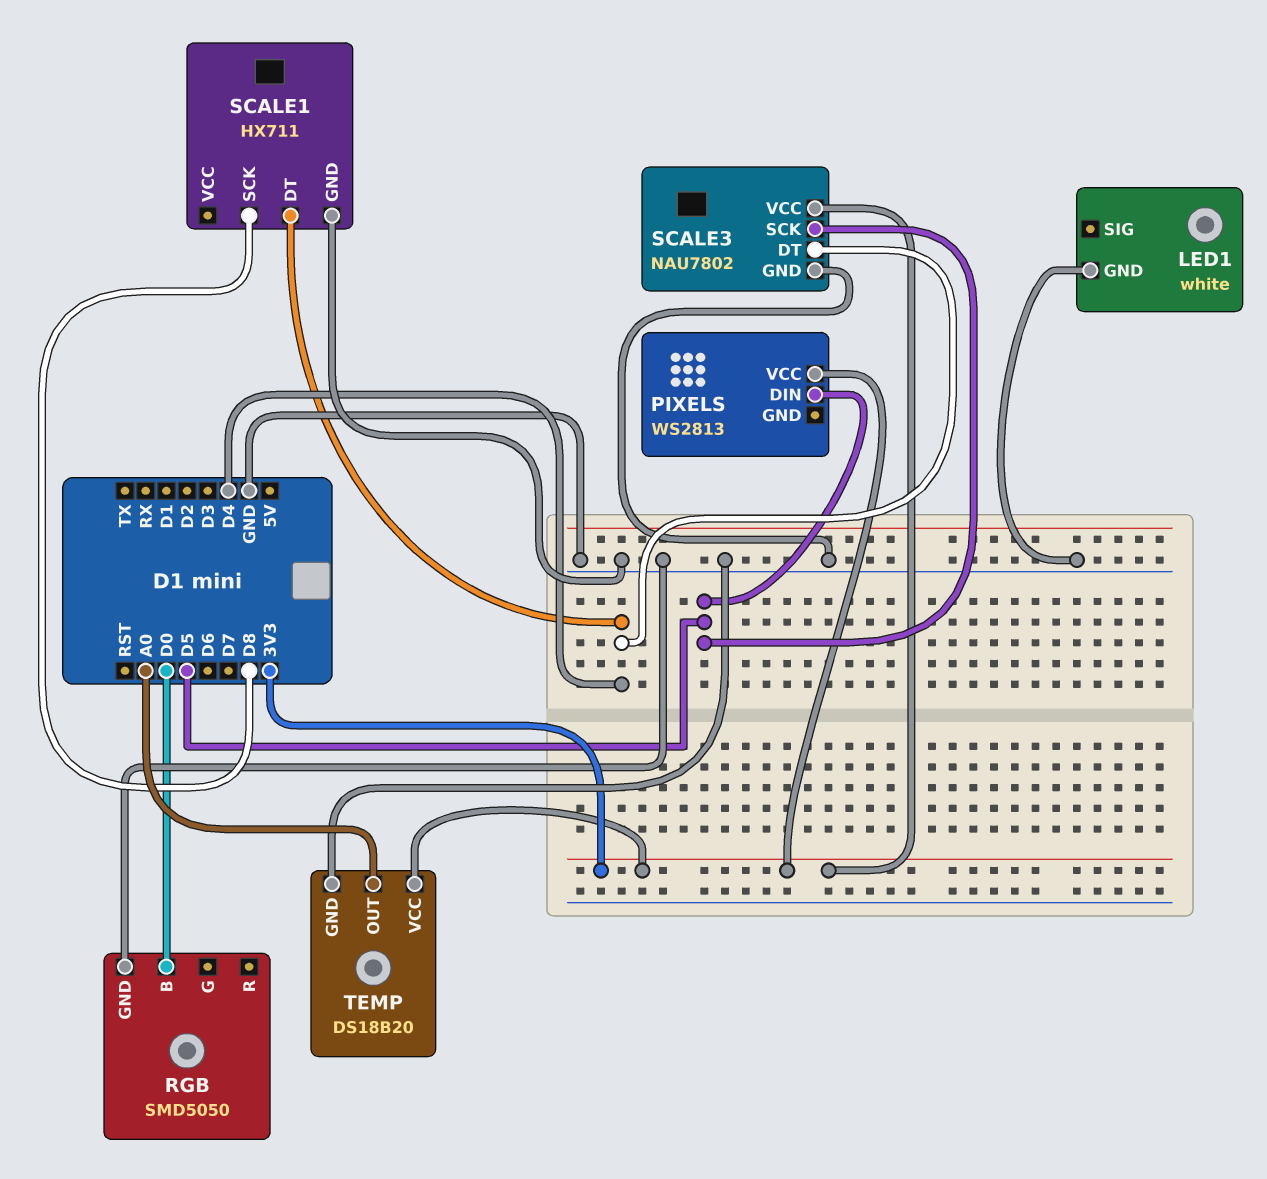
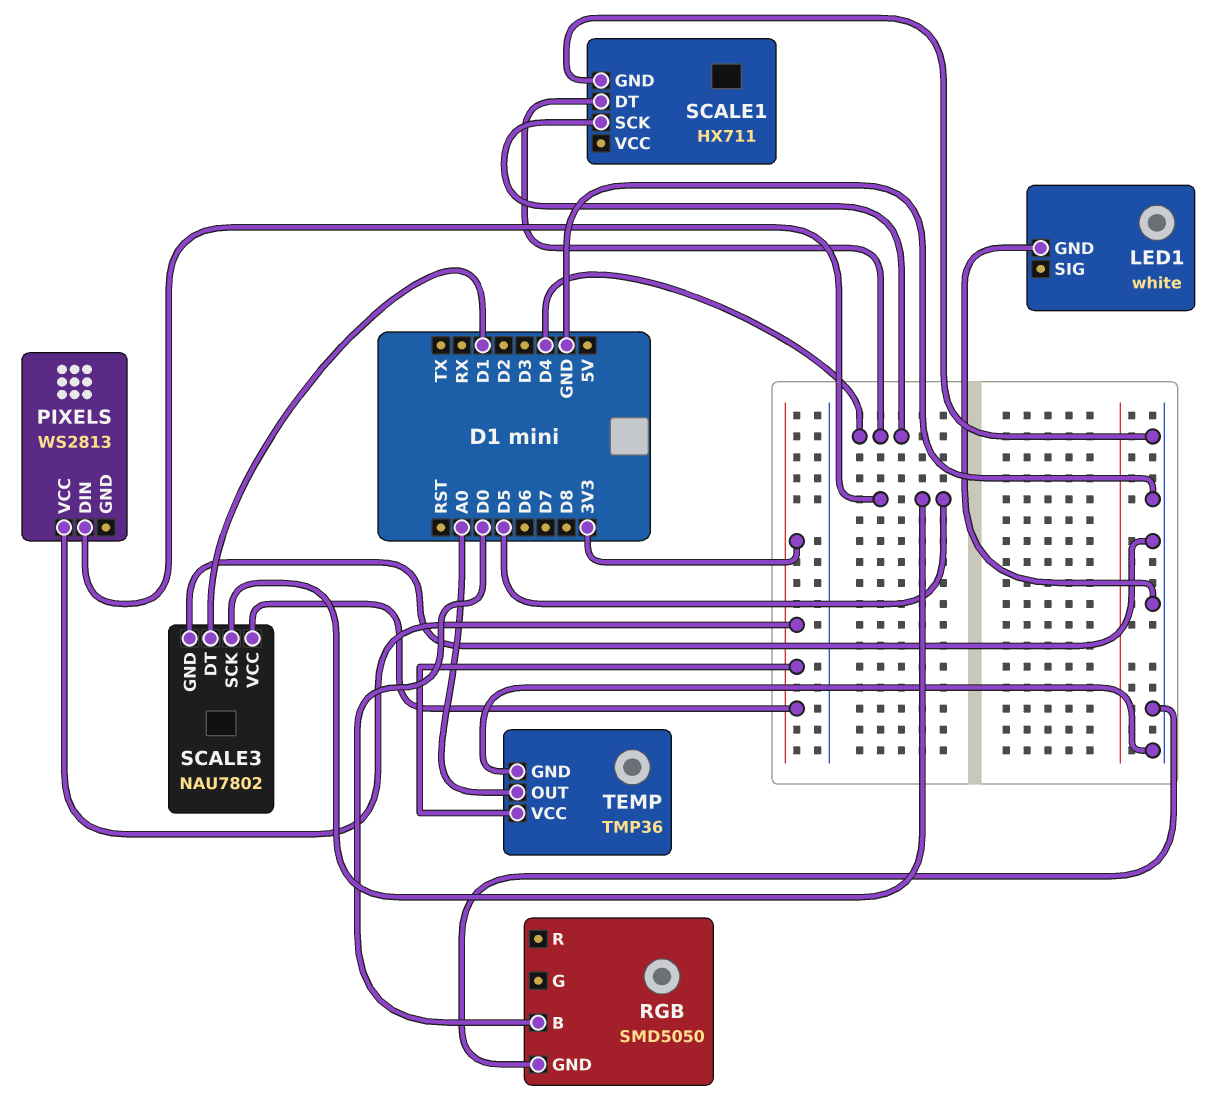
SCALE1 pin SCK: D8 -> D4
SCALE3 pin DT: D4 -> D1
TEMP: DS18B20 -> TMP36

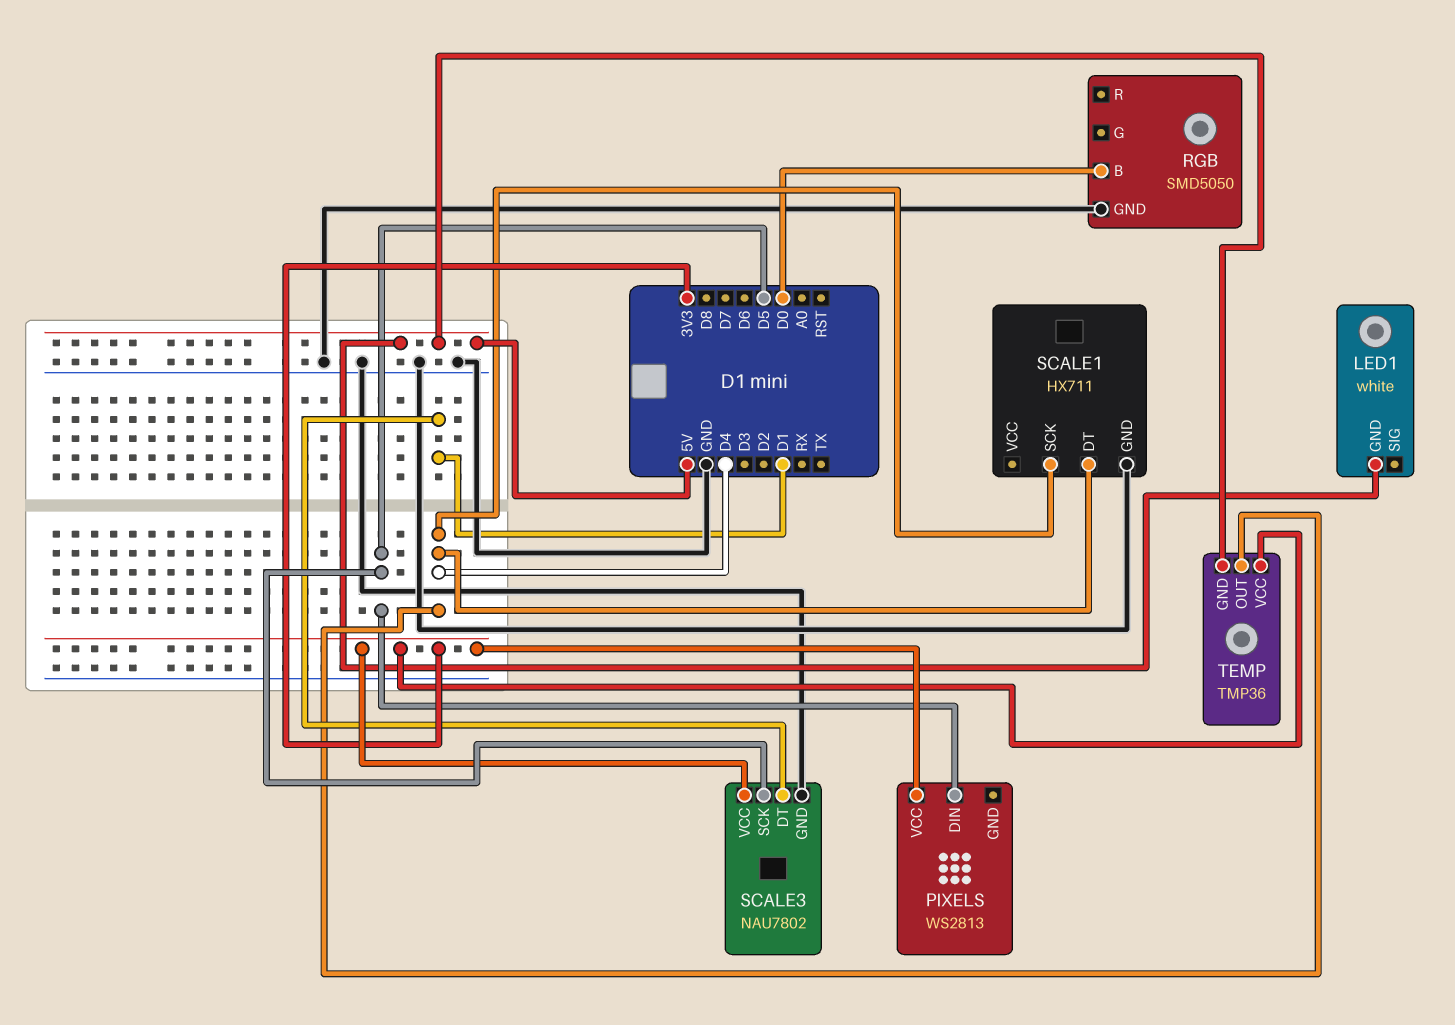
LED1 pin GND: GND -> 5V
TEMP pin GND: GND -> 5V
TEMP pin OUT: A0 -> D4

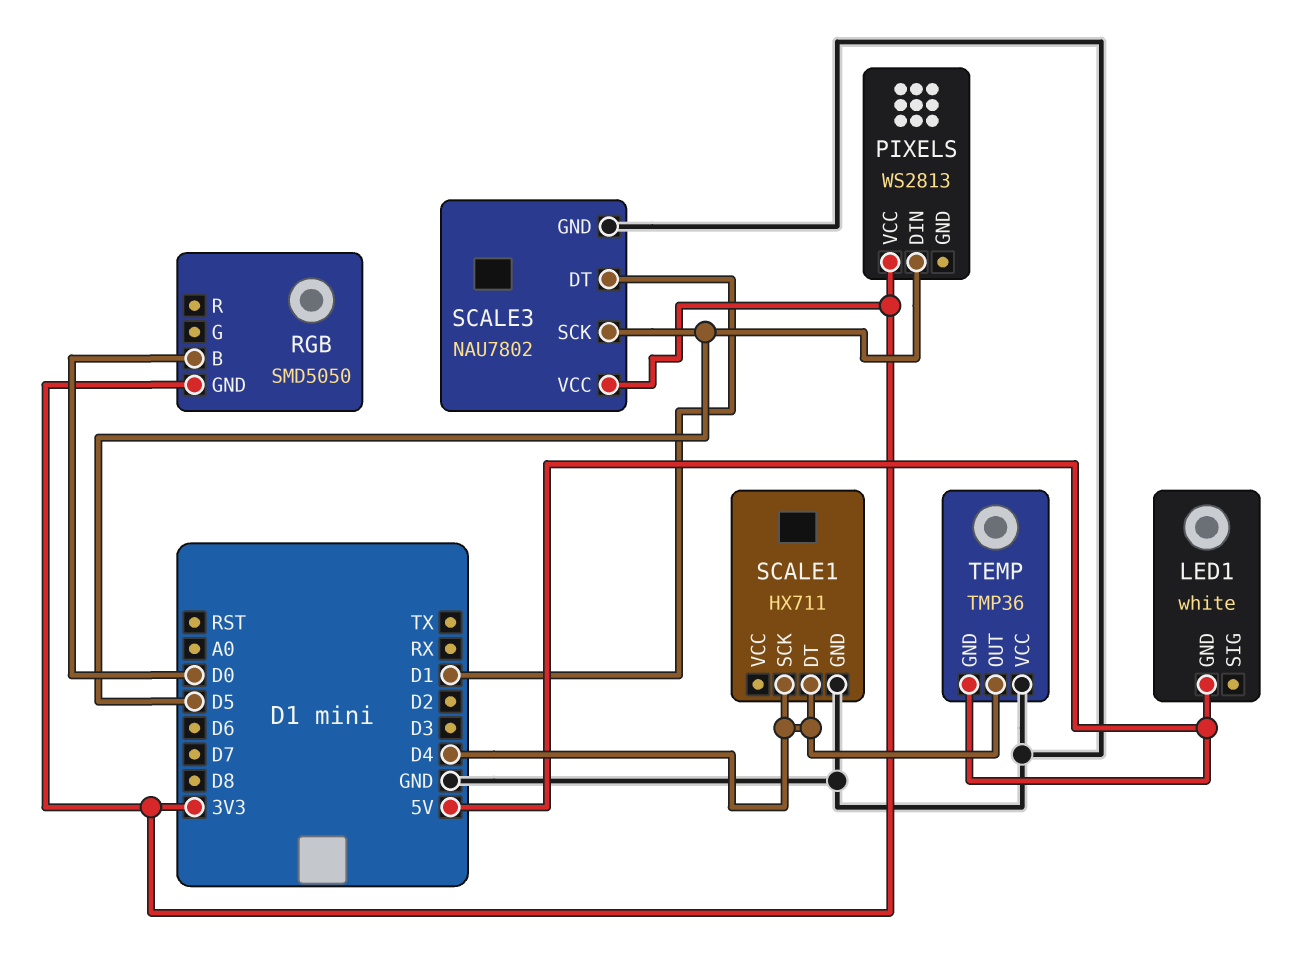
RGB pin GND: GND -> 3V3
TEMP pin VCC: 3V3 -> GND

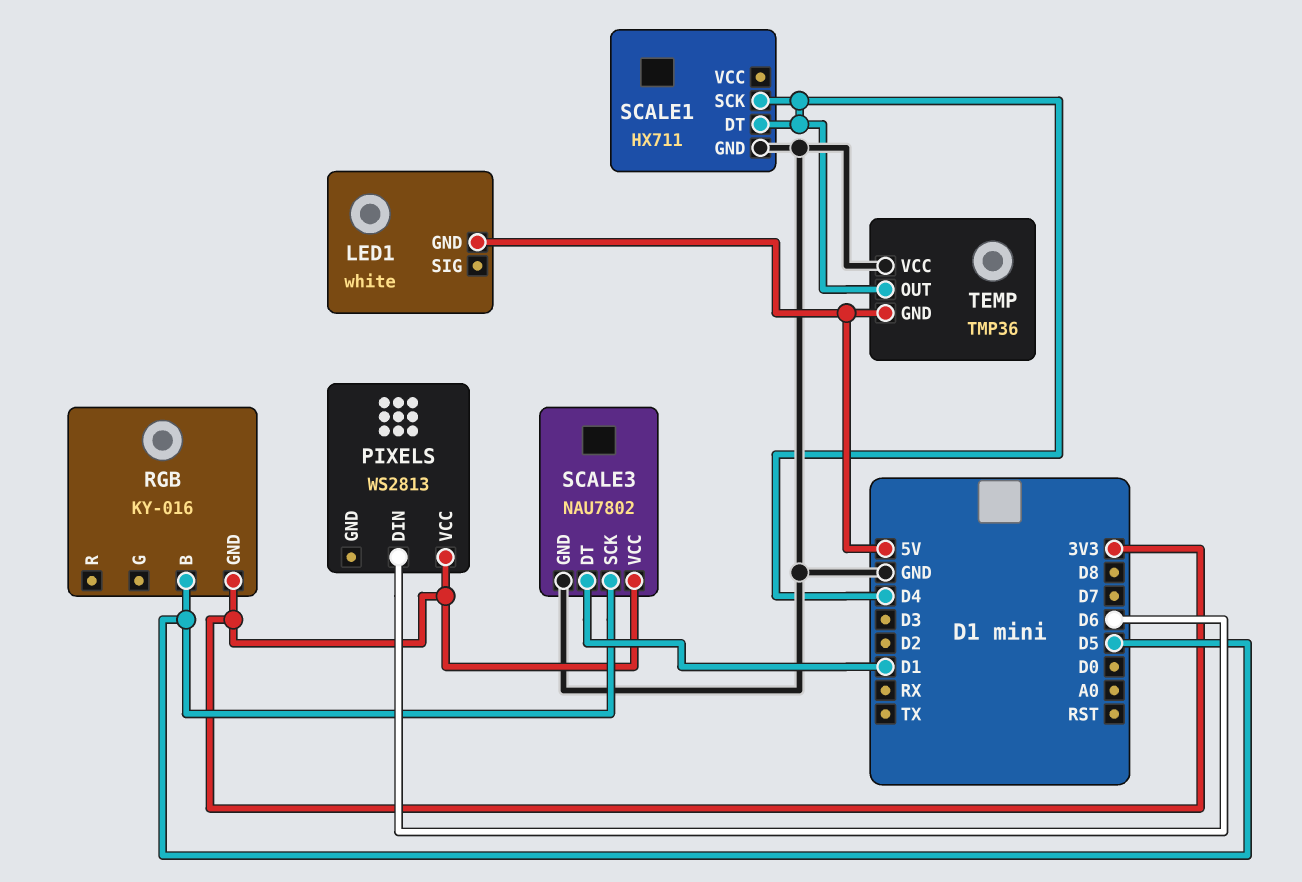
PIXELS pin DIN: D5 -> D6
RGB: SMD5050 -> KY-016
RGB pin B: D0 -> D5

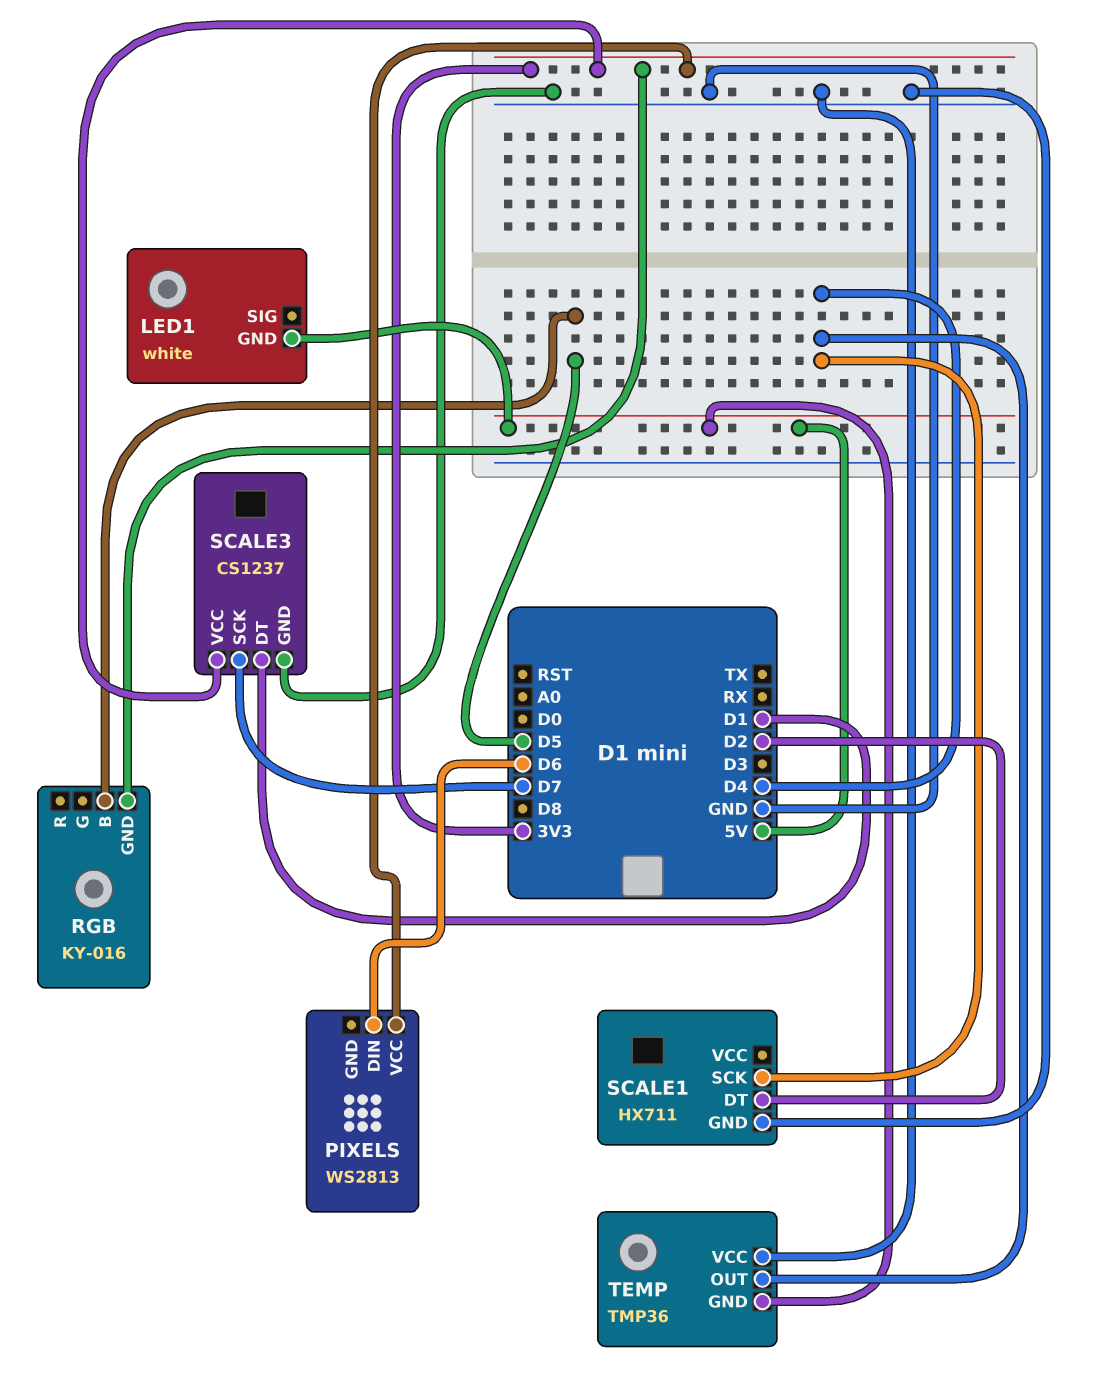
SCALE1 pin DT: D4 -> D2
SCALE3: NAU7802 -> CS1237
SCALE3 pin SCK: D5 -> D7

